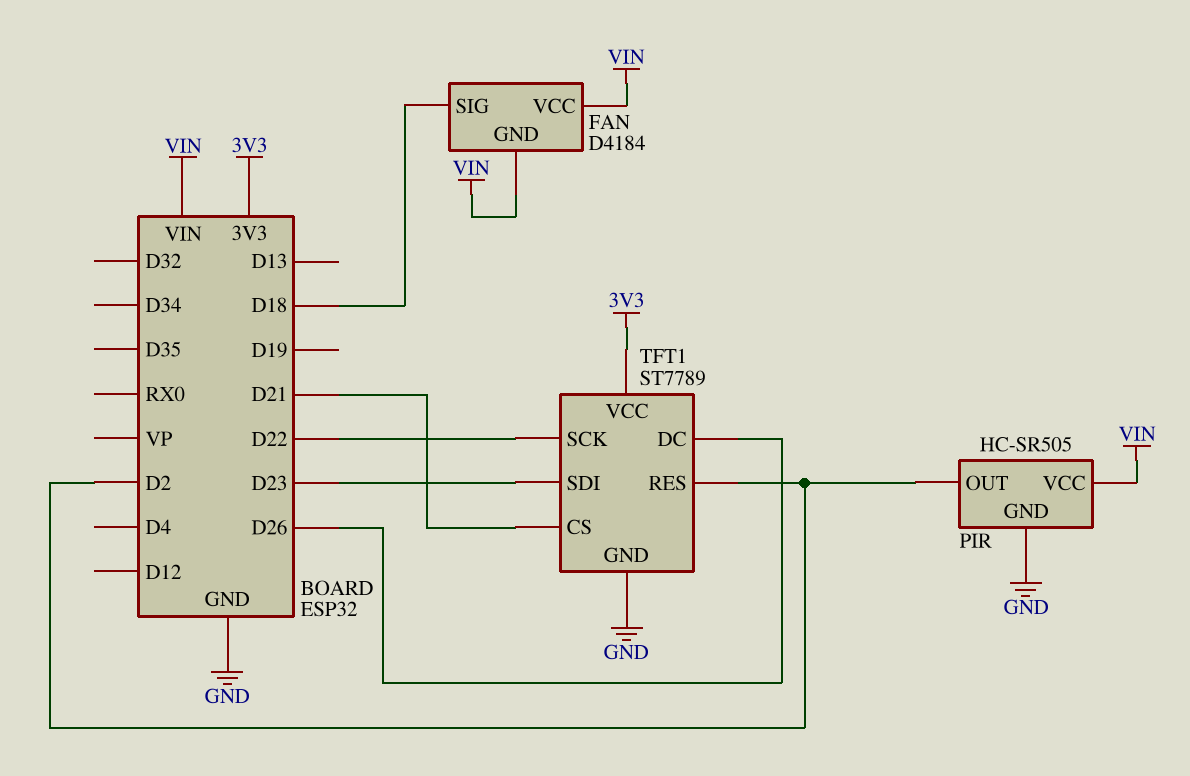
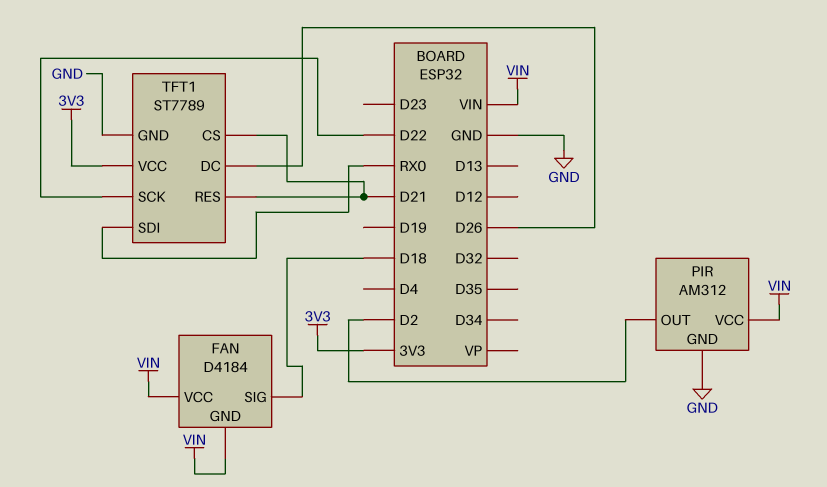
PIR: HC-SR505 -> AM312
TFT1 pin RES: D2 -> D21
TFT1 pin SDI: D23 -> RX0

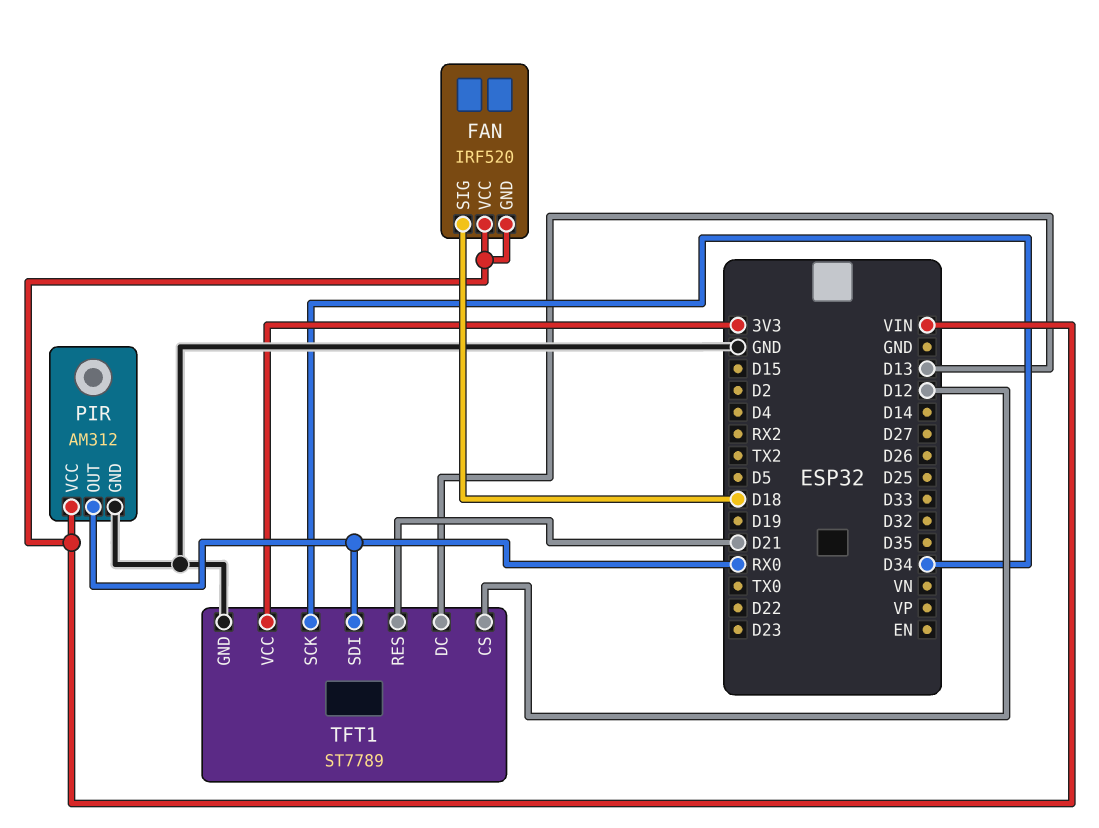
FAN: D4184 -> IRF520
PIR pin OUT: D2 -> RX0
TFT1 pin CS: D21 -> D12
TFT1 pin DC: D26 -> D13
TFT1 pin SCK: D22 -> D34

